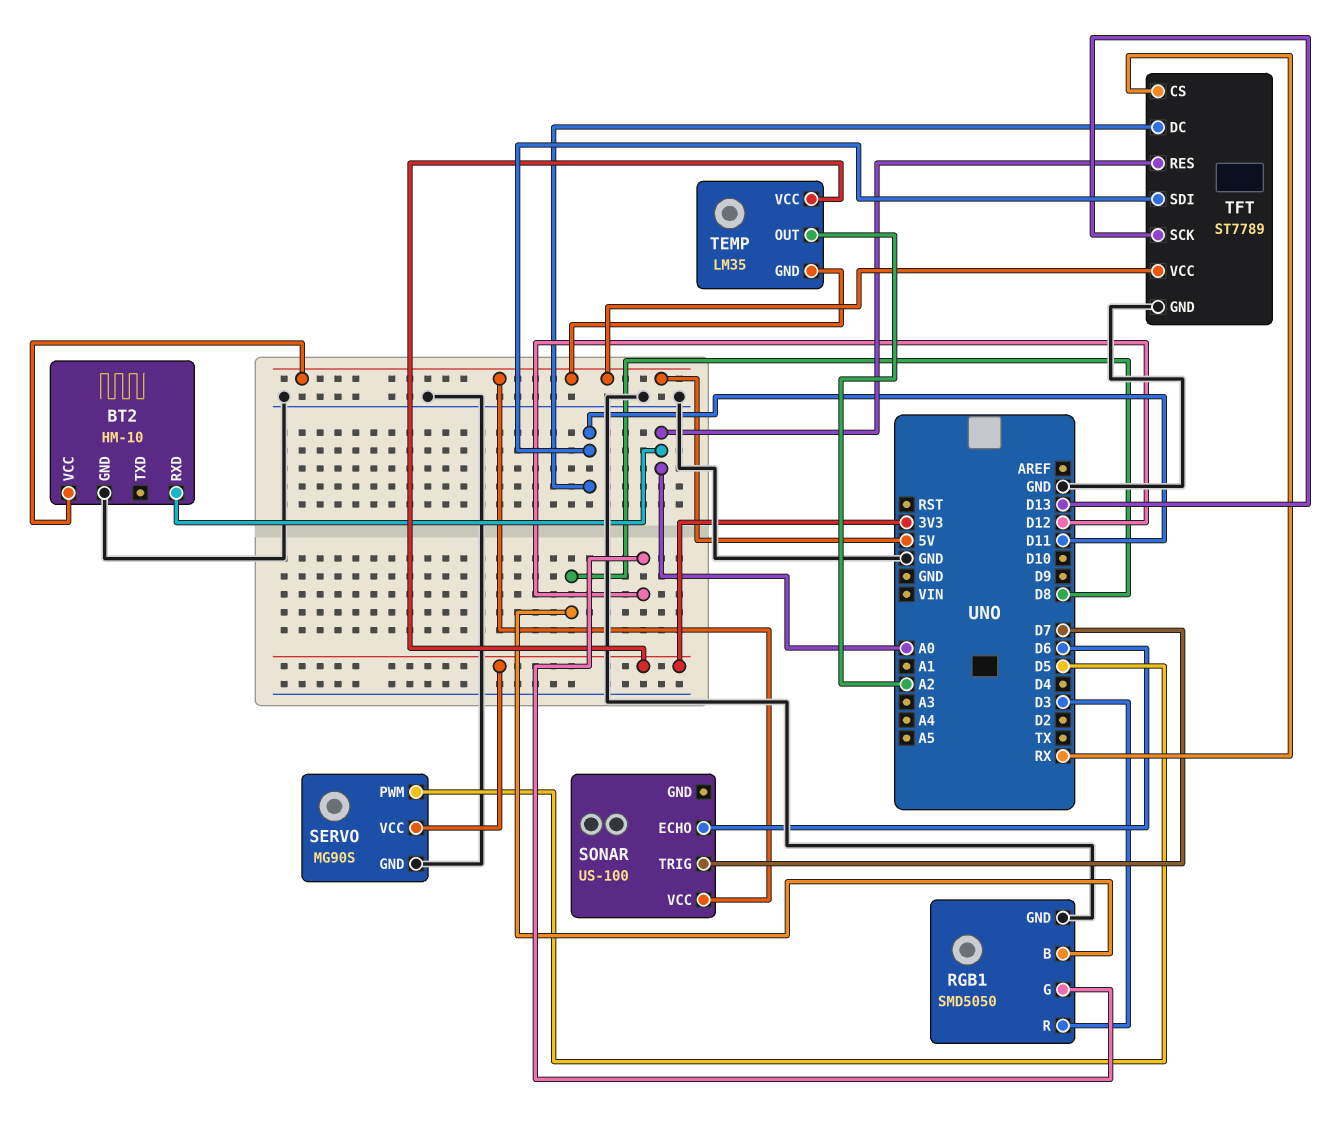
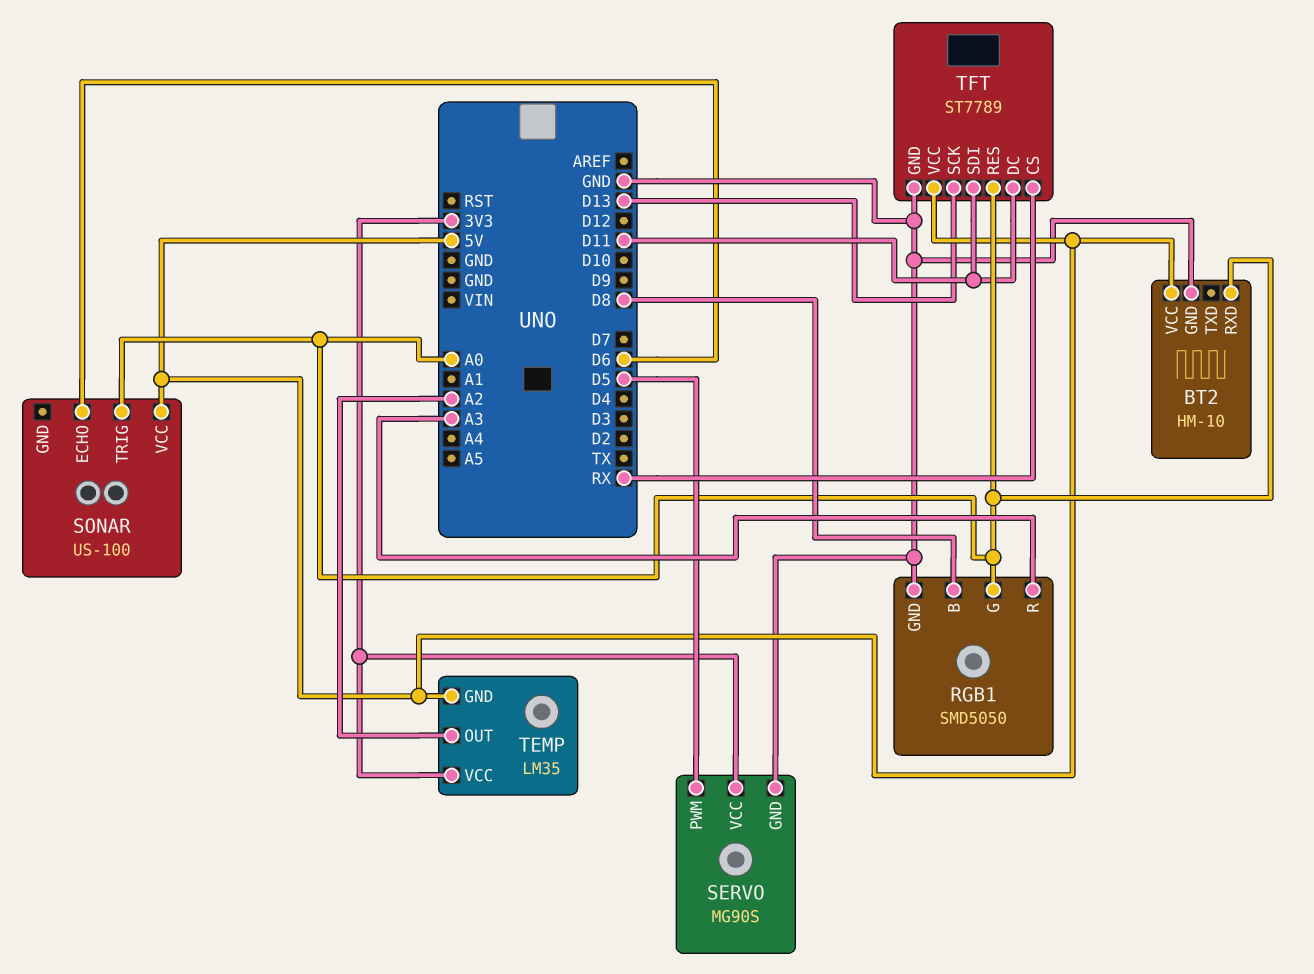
RGB1 pin G: D12 -> A0
RGB1 pin R: D3 -> A3
SONAR pin TRIG: D7 -> A0

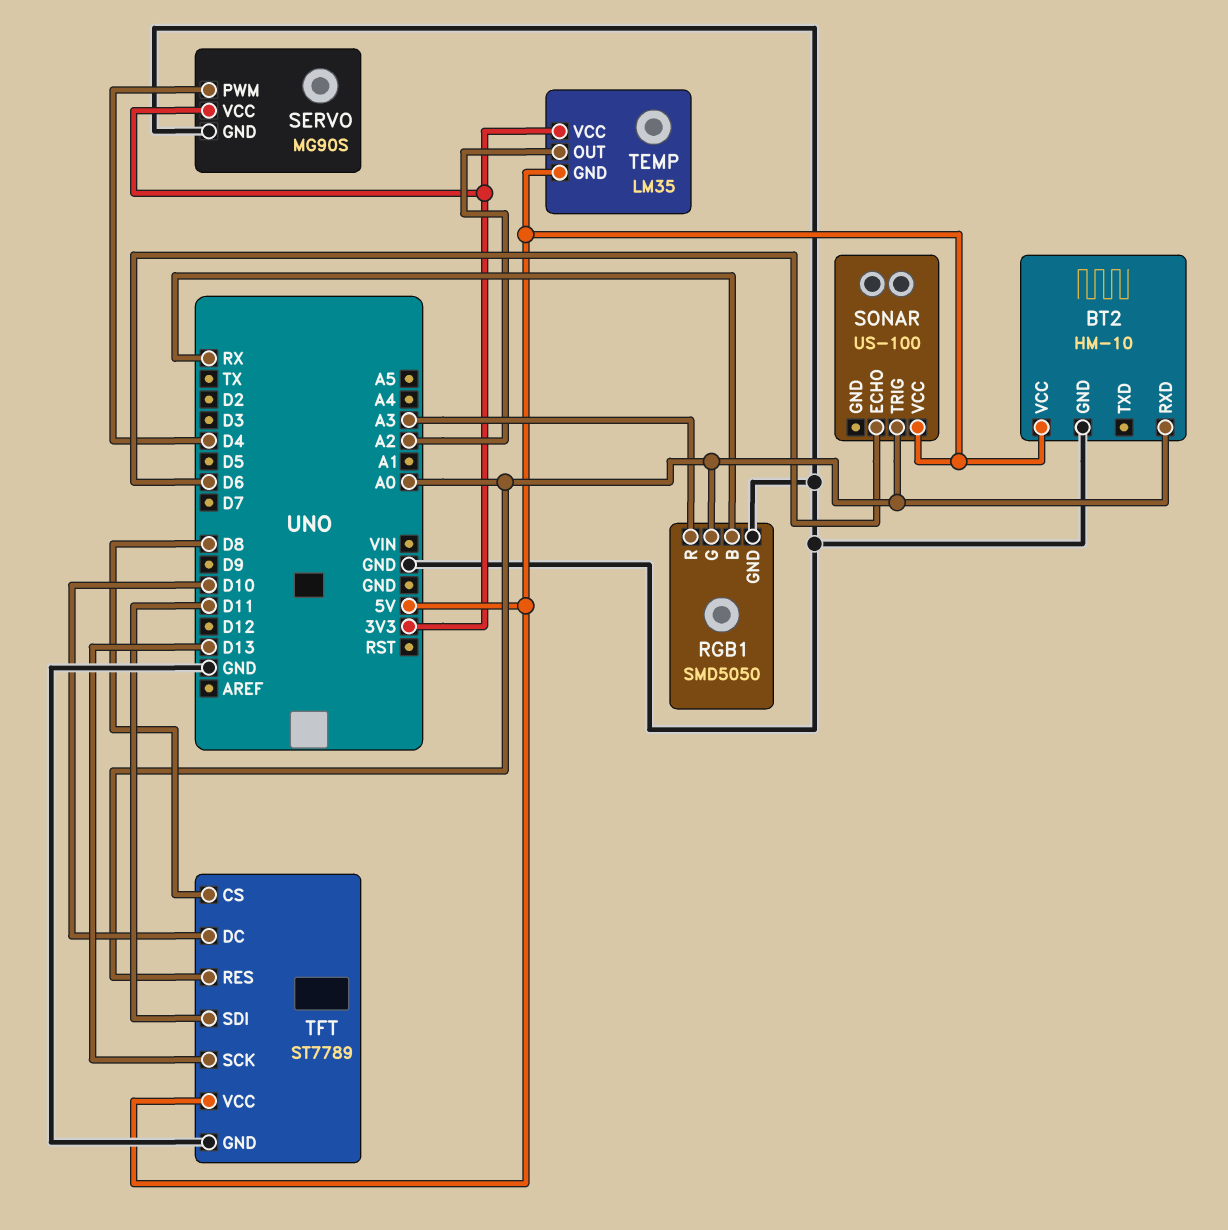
RGB1 pin B: D8 -> RX
SERVO pin PWM: D5 -> D4
TFT pin CS: RX -> D8
TFT pin DC: D11 -> D10

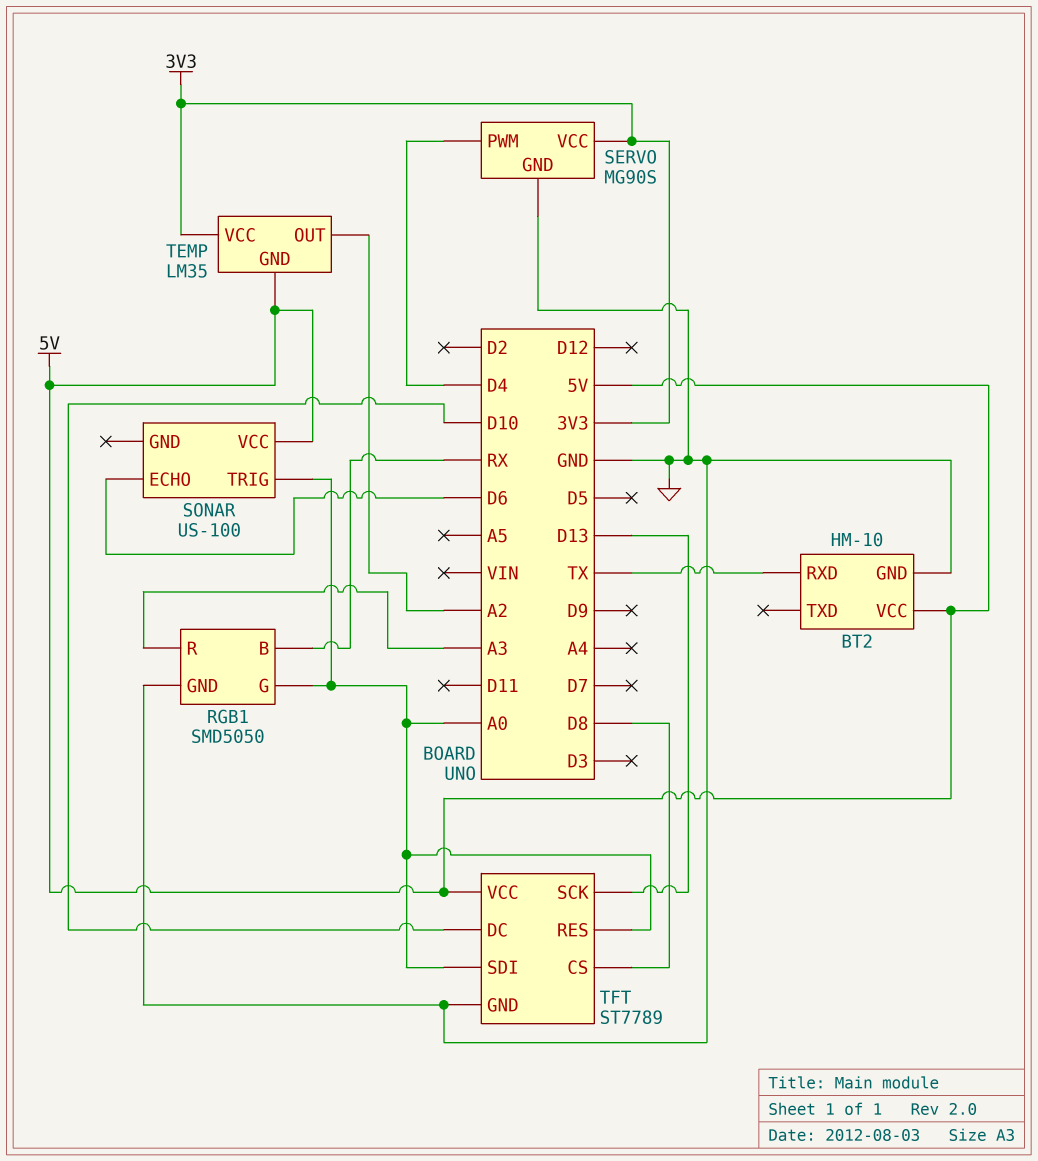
BT2 pin RXD: A0 -> TX
TFT pin SDI: D11 -> A0

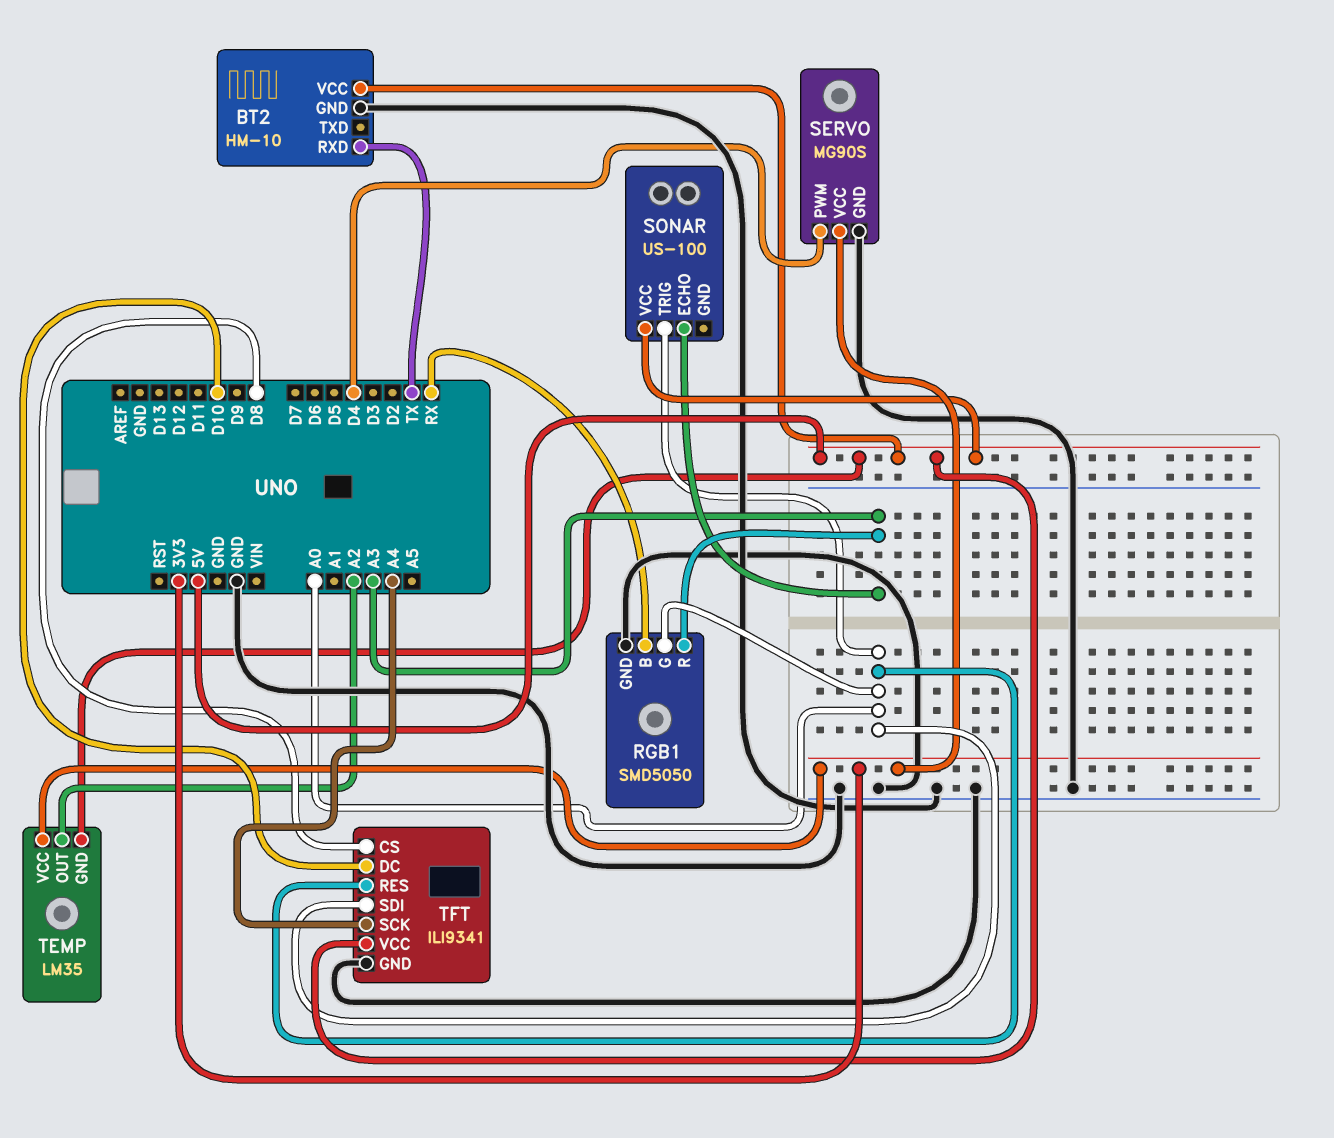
SONAR pin ECHO: D6 -> A3
TFT: ST7789 -> ILI9341
TFT pin SCK: D13 -> A4

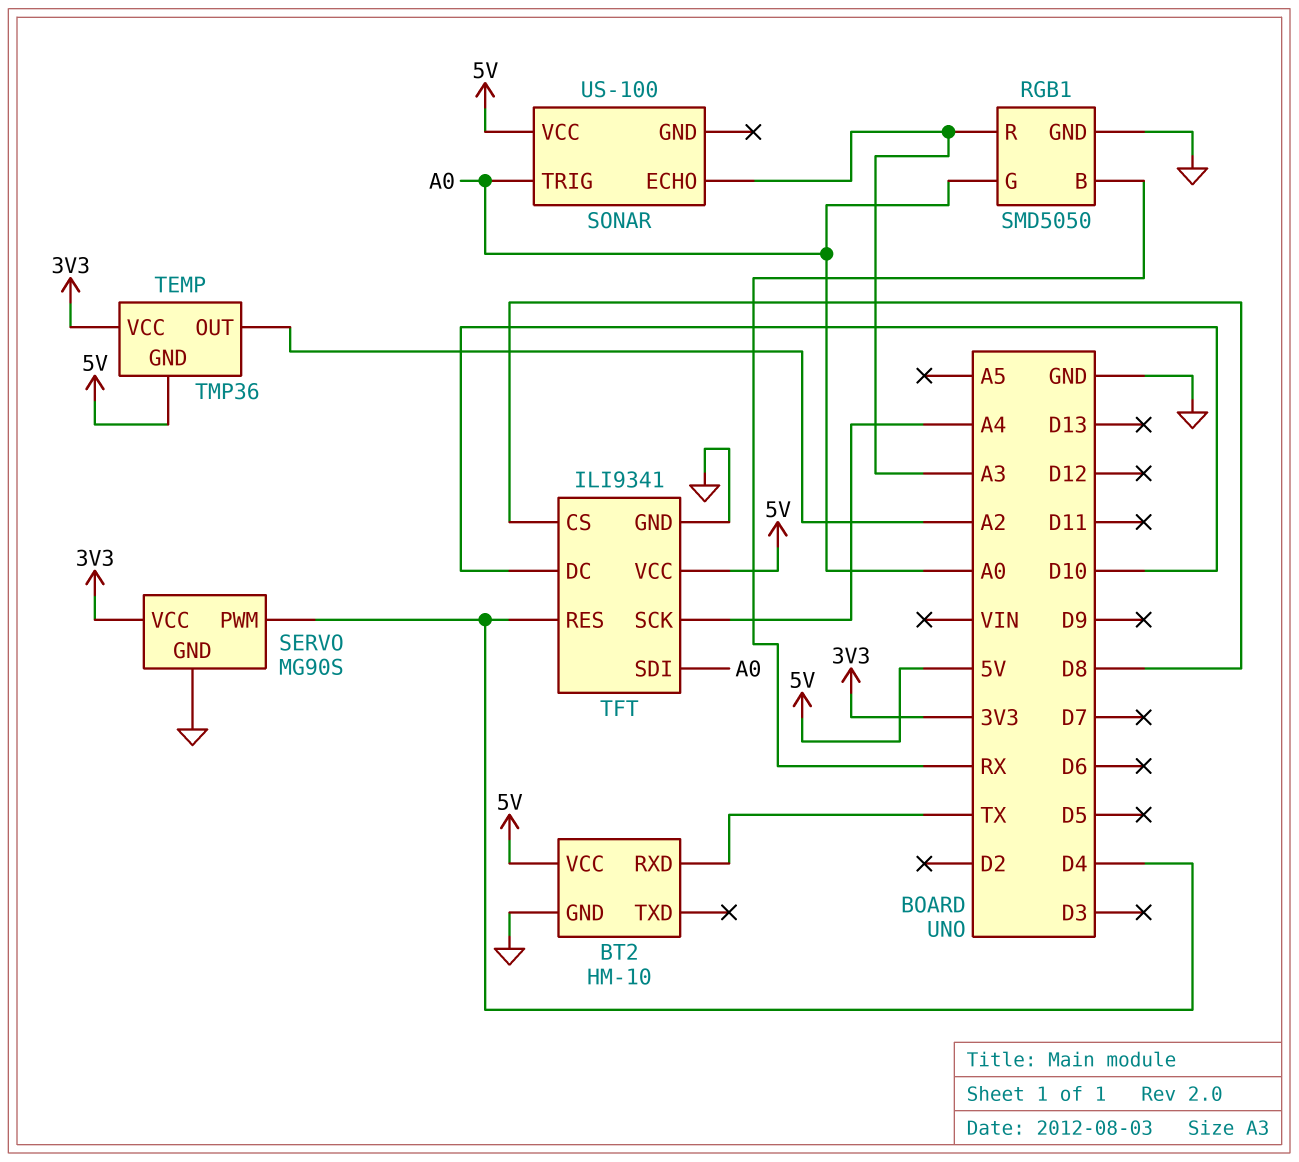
TEMP: LM35 -> TMP36
TFT pin RES: A0 -> D4

